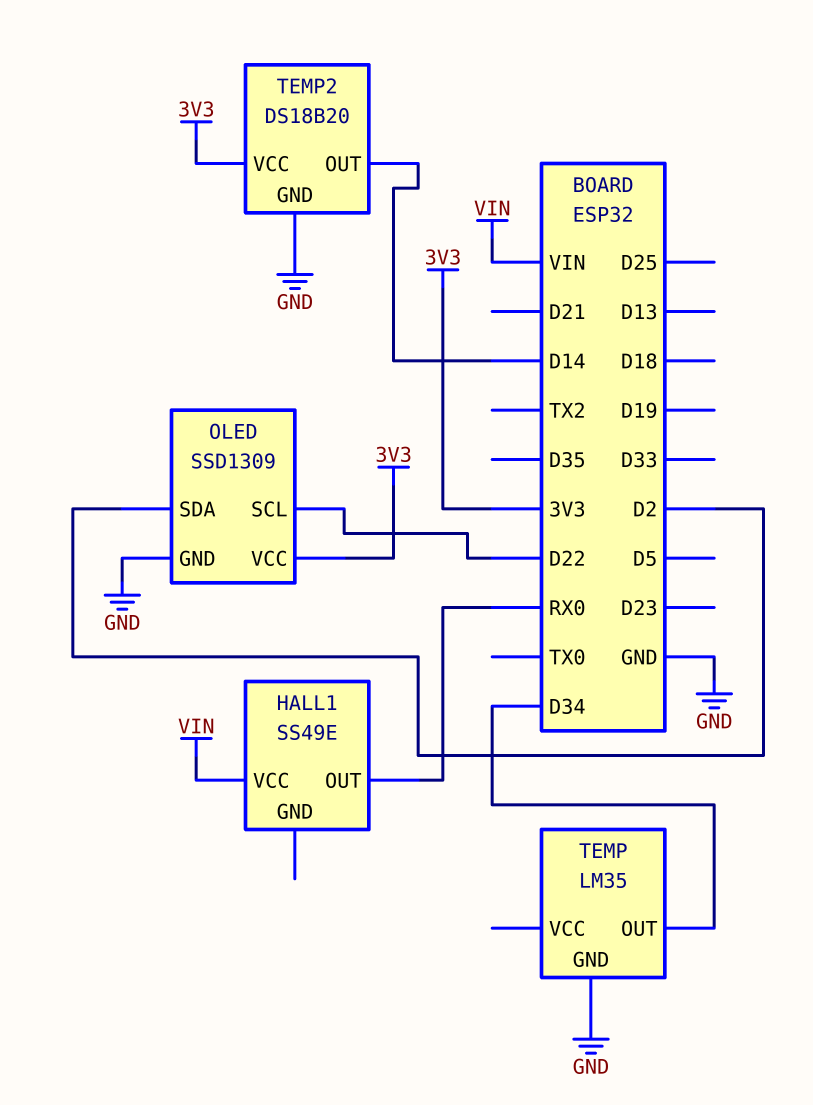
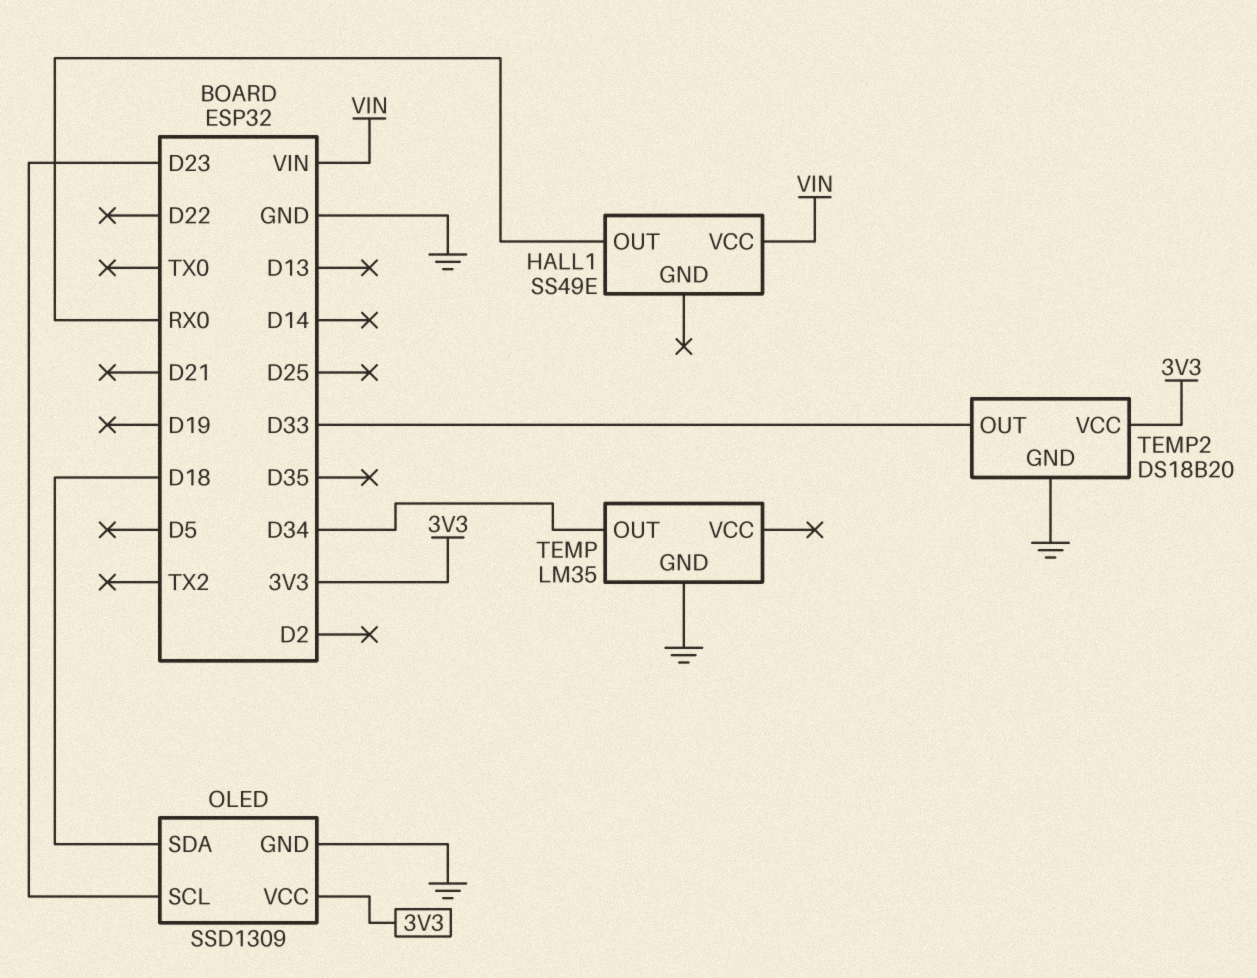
OLED pin SCL: D22 -> D23
OLED pin SDA: D2 -> D18
TEMP2 pin OUT: D14 -> D33

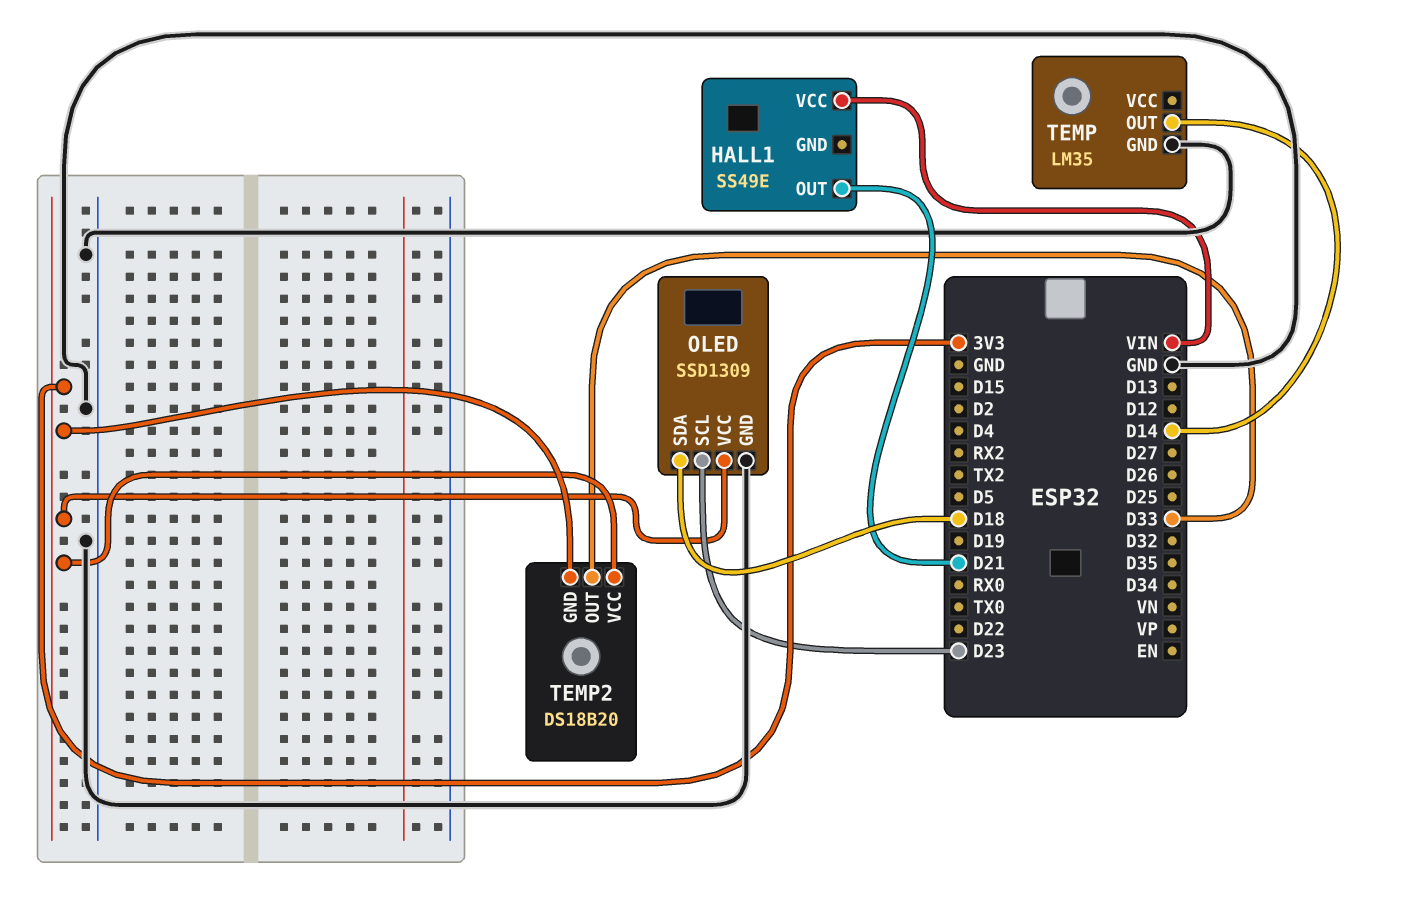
HALL1 pin OUT: RX0 -> D21
TEMP pin OUT: D34 -> D14
TEMP2 pin GND: GND -> 3V3

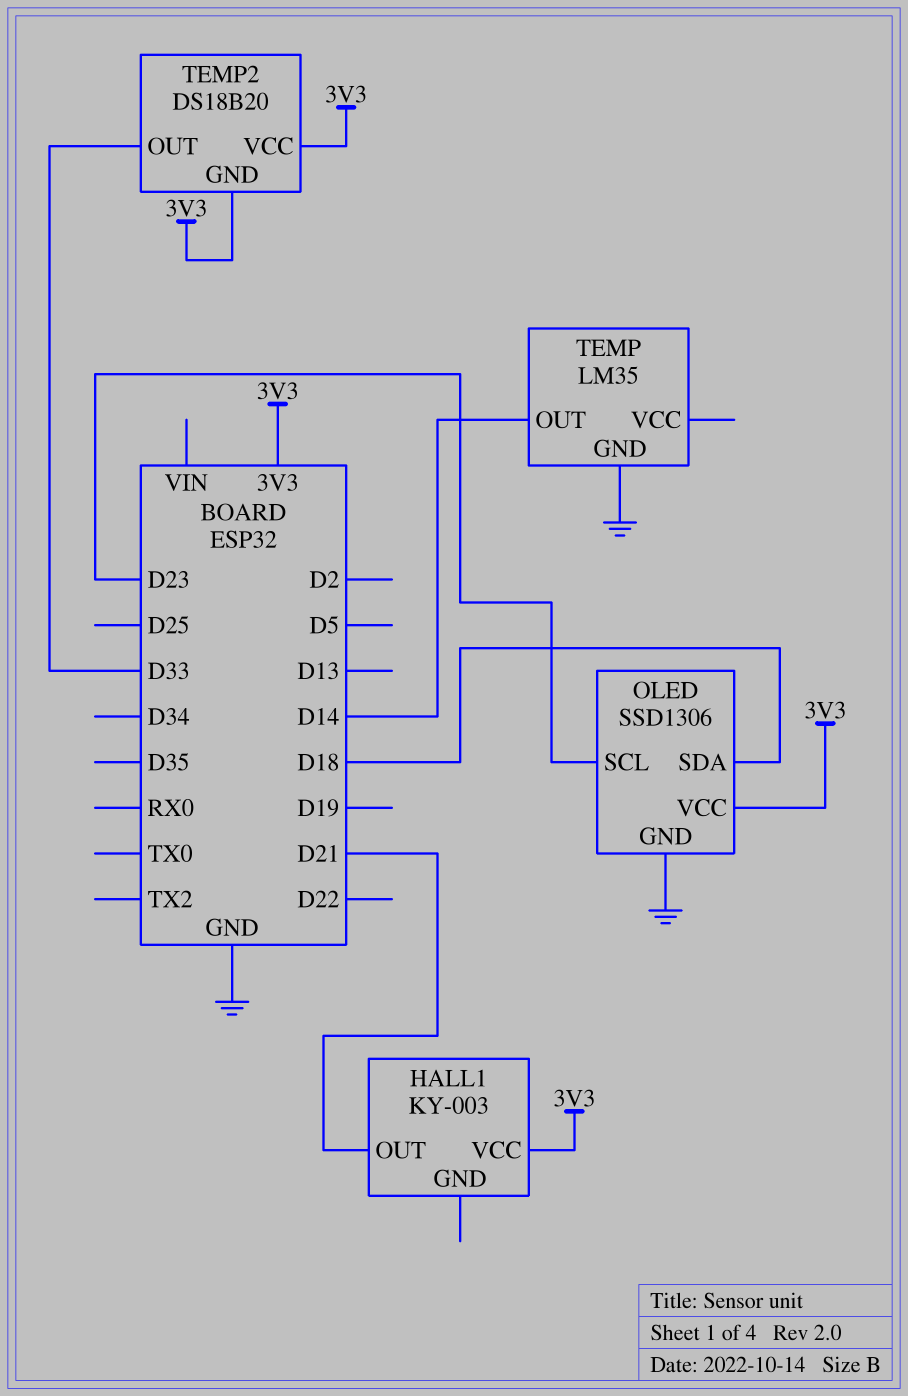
HALL1: SS49E -> KY-003
HALL1 pin VCC: VIN -> 3V3
OLED: SSD1309 -> SSD1306

